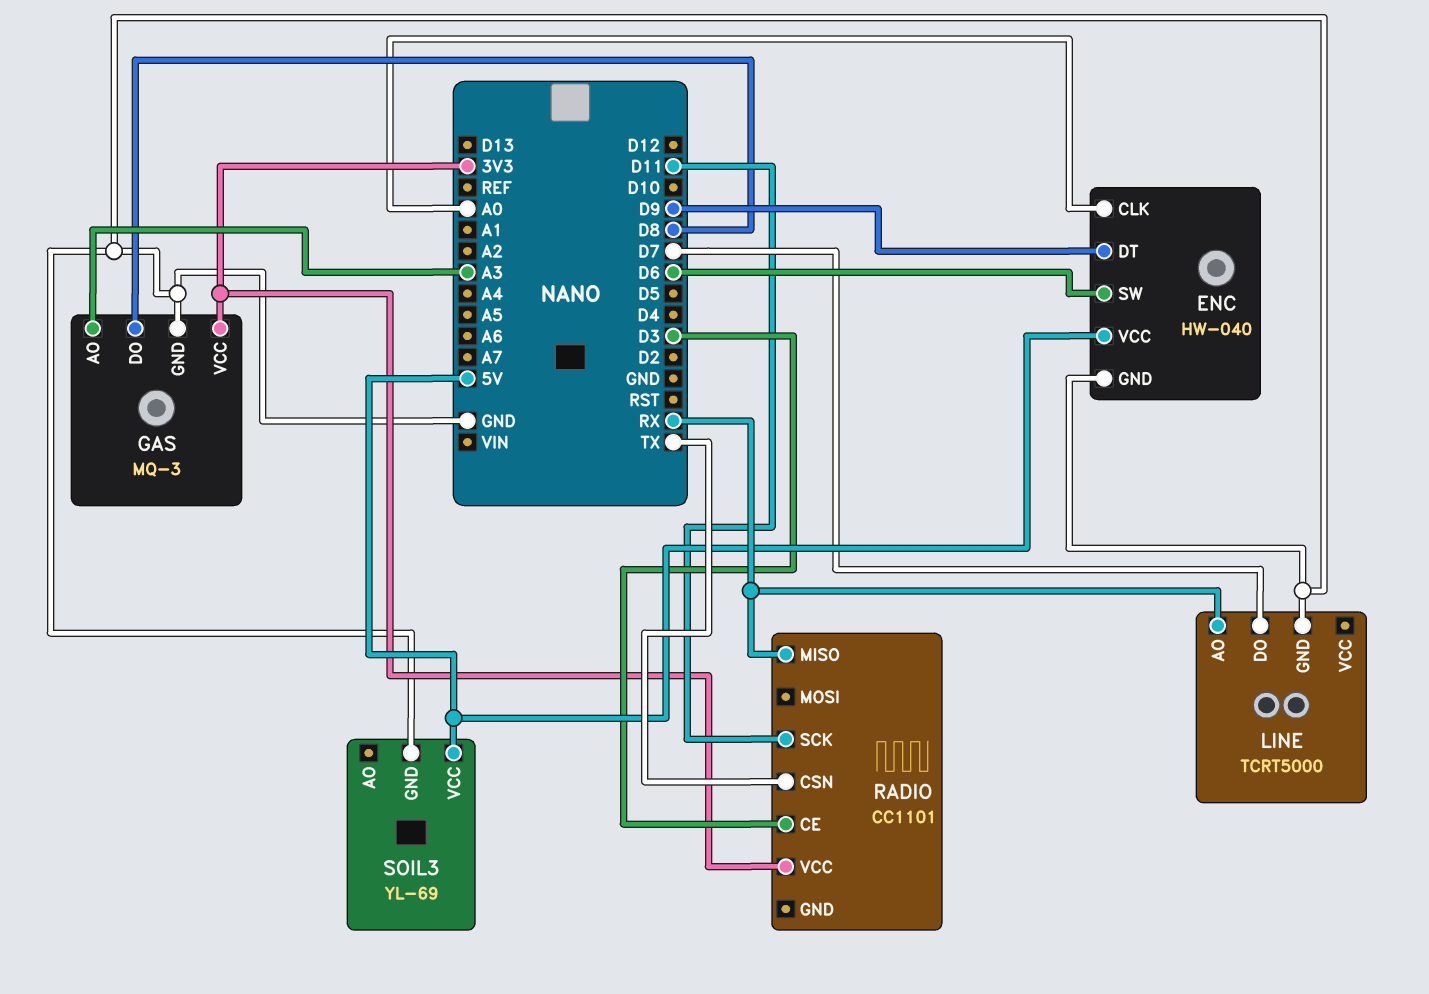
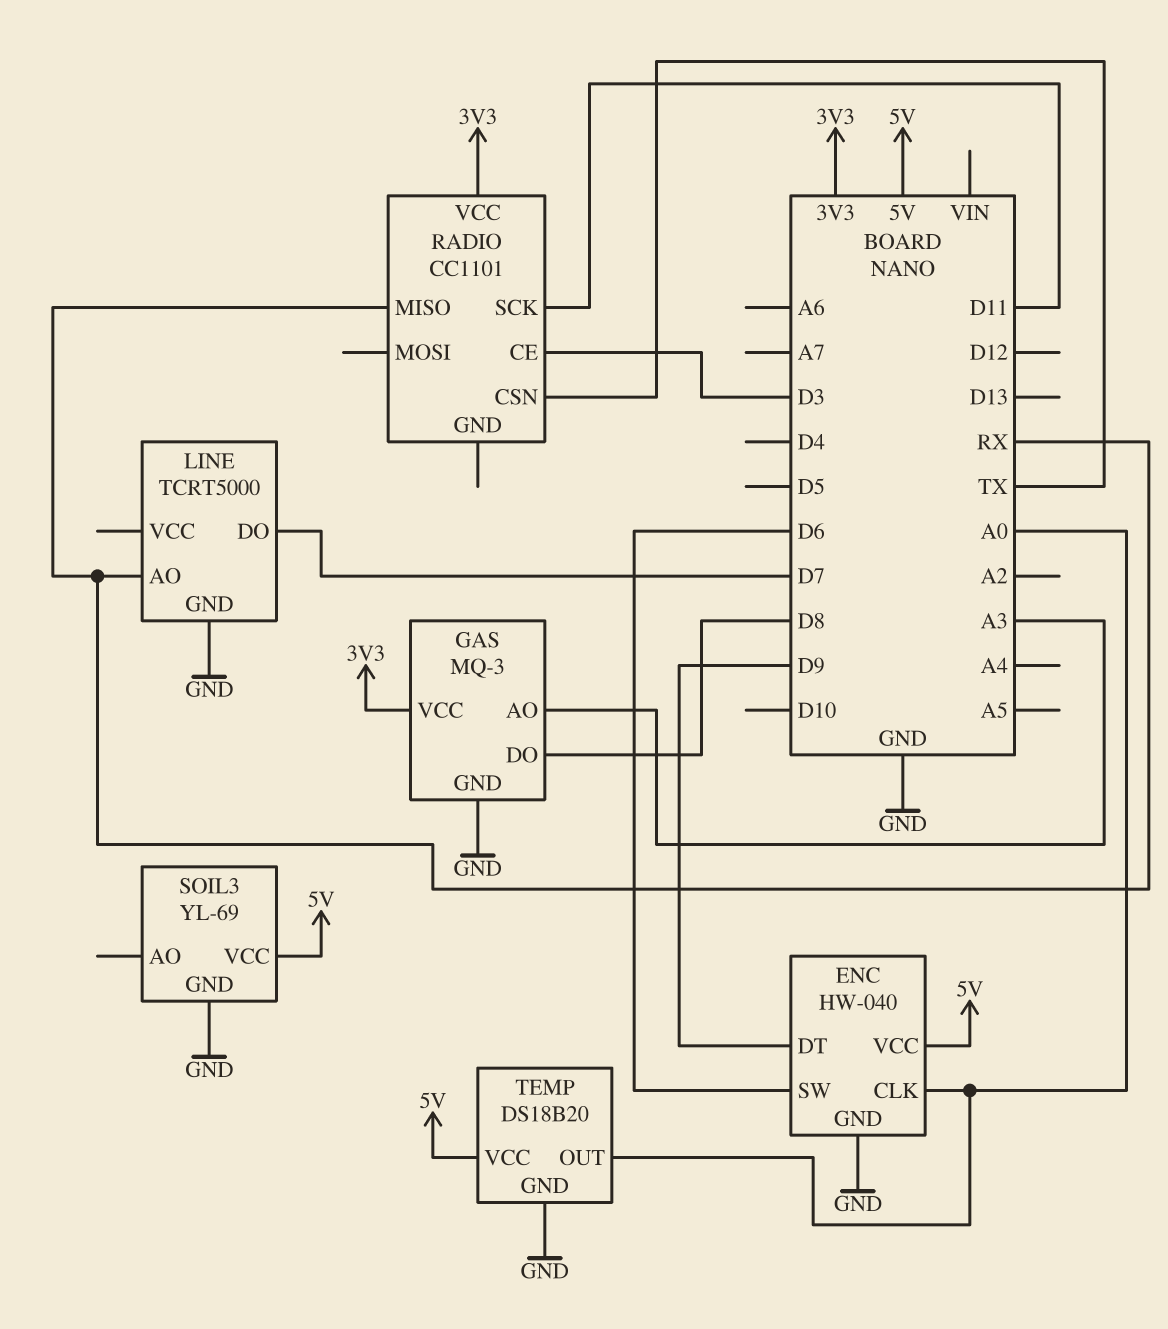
TEMP: none -> DS18B20
TEMP pin GND: none -> GND
TEMP pin OUT: none -> A0
TEMP pin VCC: none -> 5V

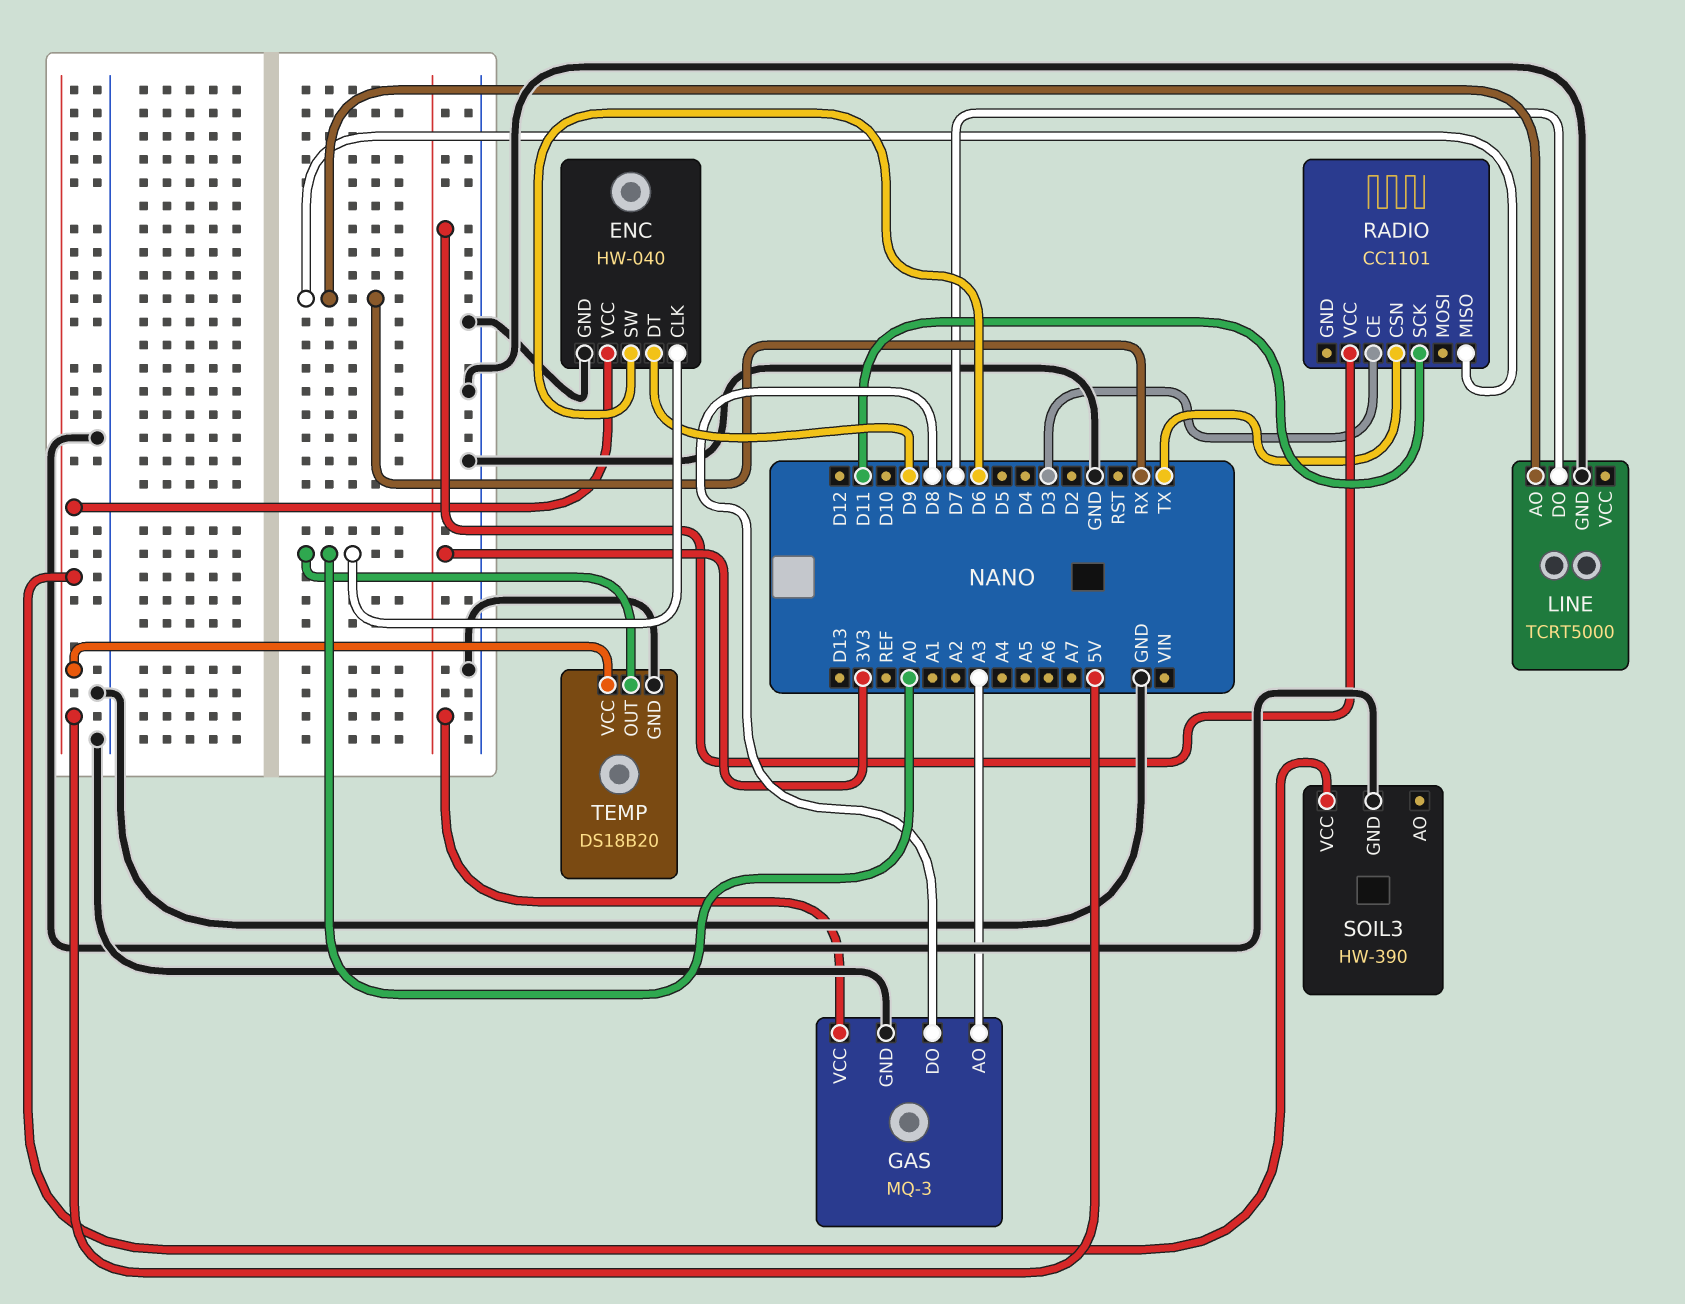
SOIL3: YL-69 -> HW-390

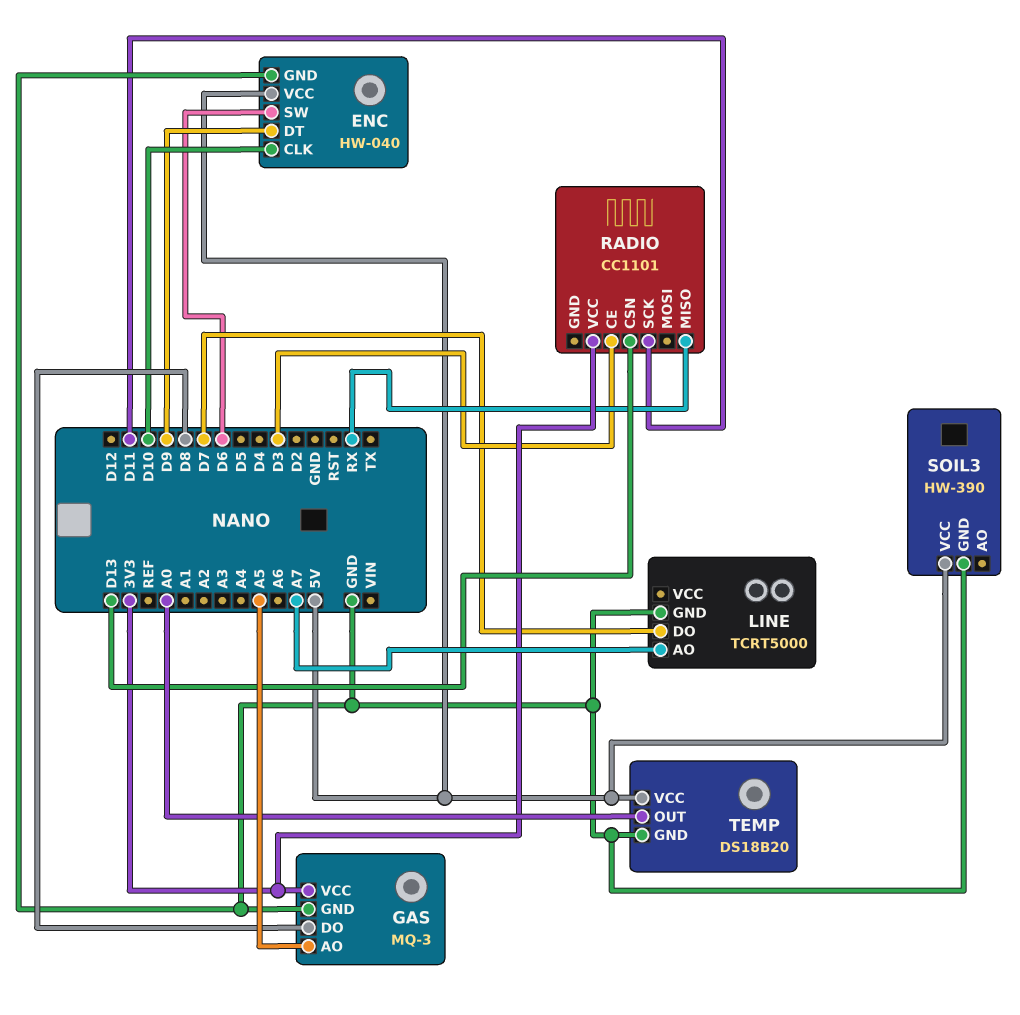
ENC pin CLK: A0 -> D10
GAS pin AO: A3 -> A5
LINE pin AO: RX -> A7
RADIO pin CSN: TX -> D13

